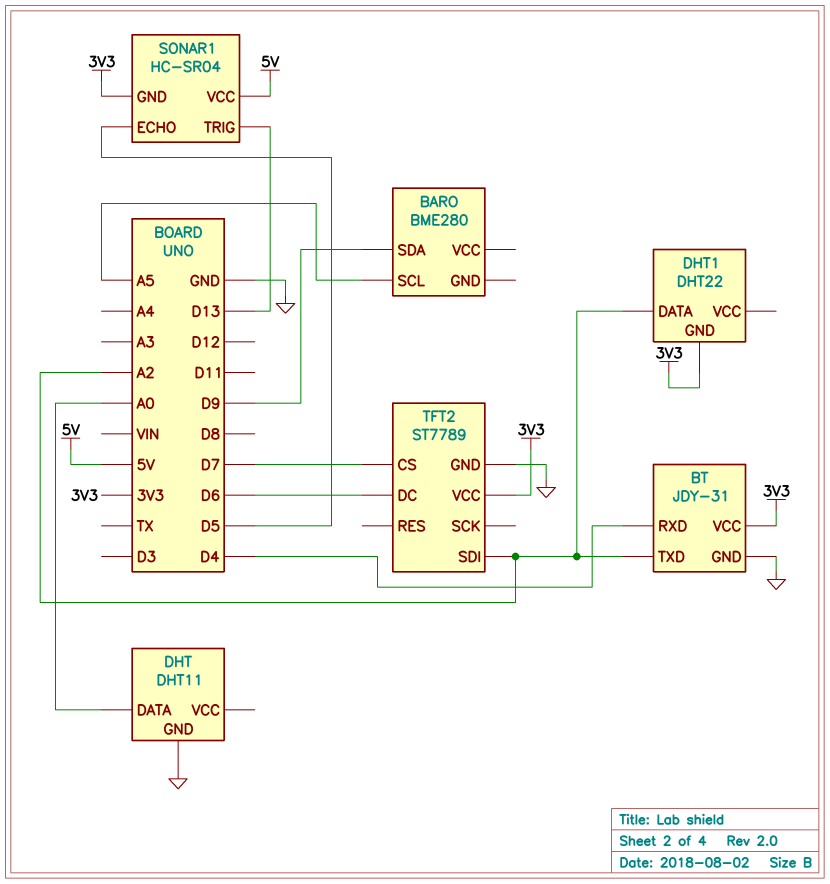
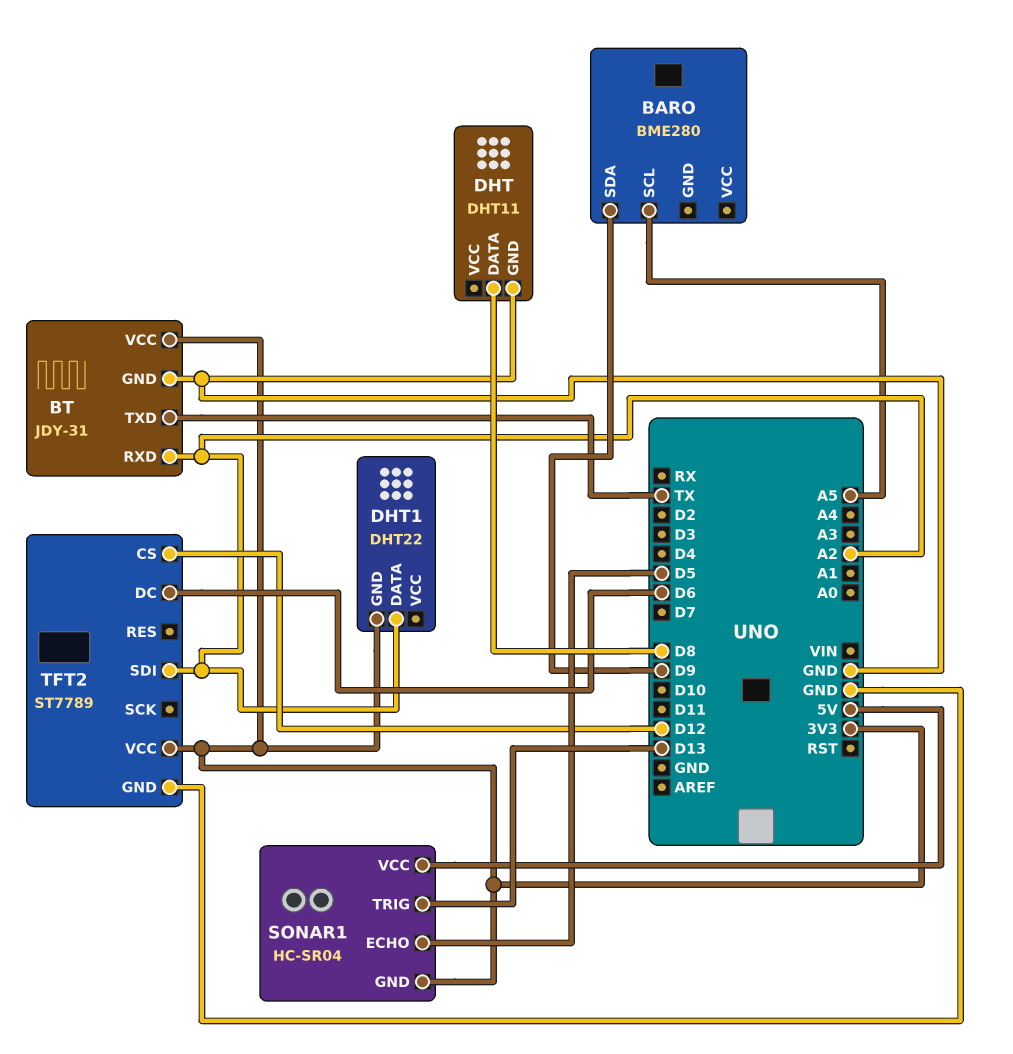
BT pin RXD: D4 -> A2
BT pin TXD: A2 -> TX
DHT pin DATA: A0 -> D8
TFT2 pin CS: D7 -> D12

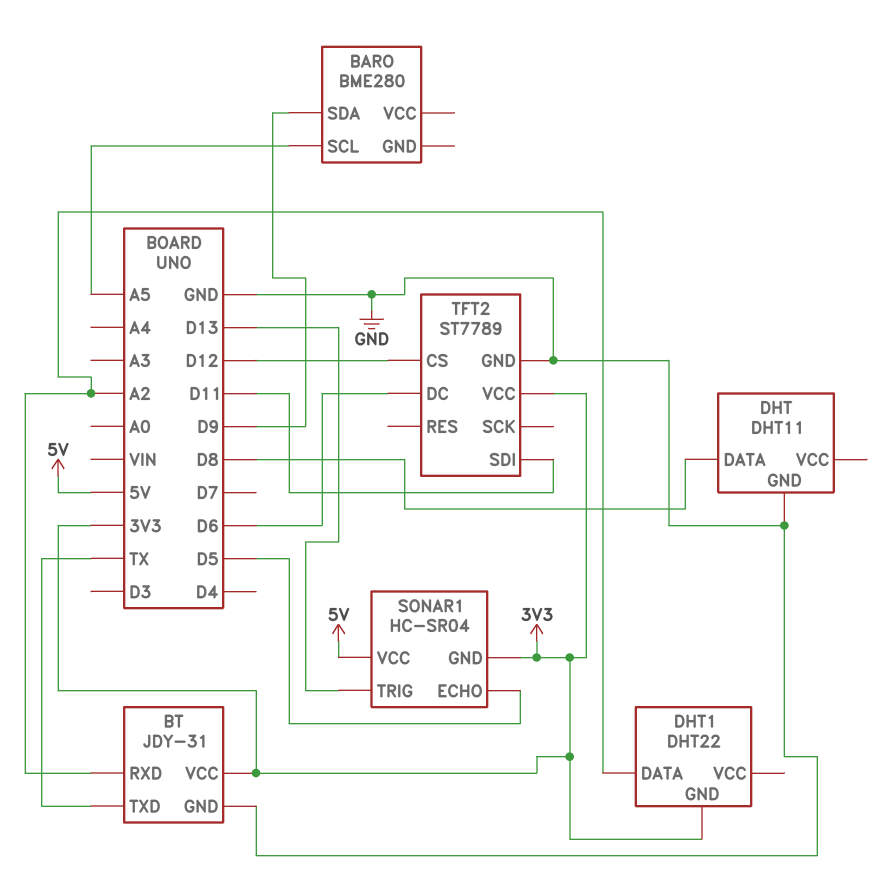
TFT2 pin SDI: A2 -> D11

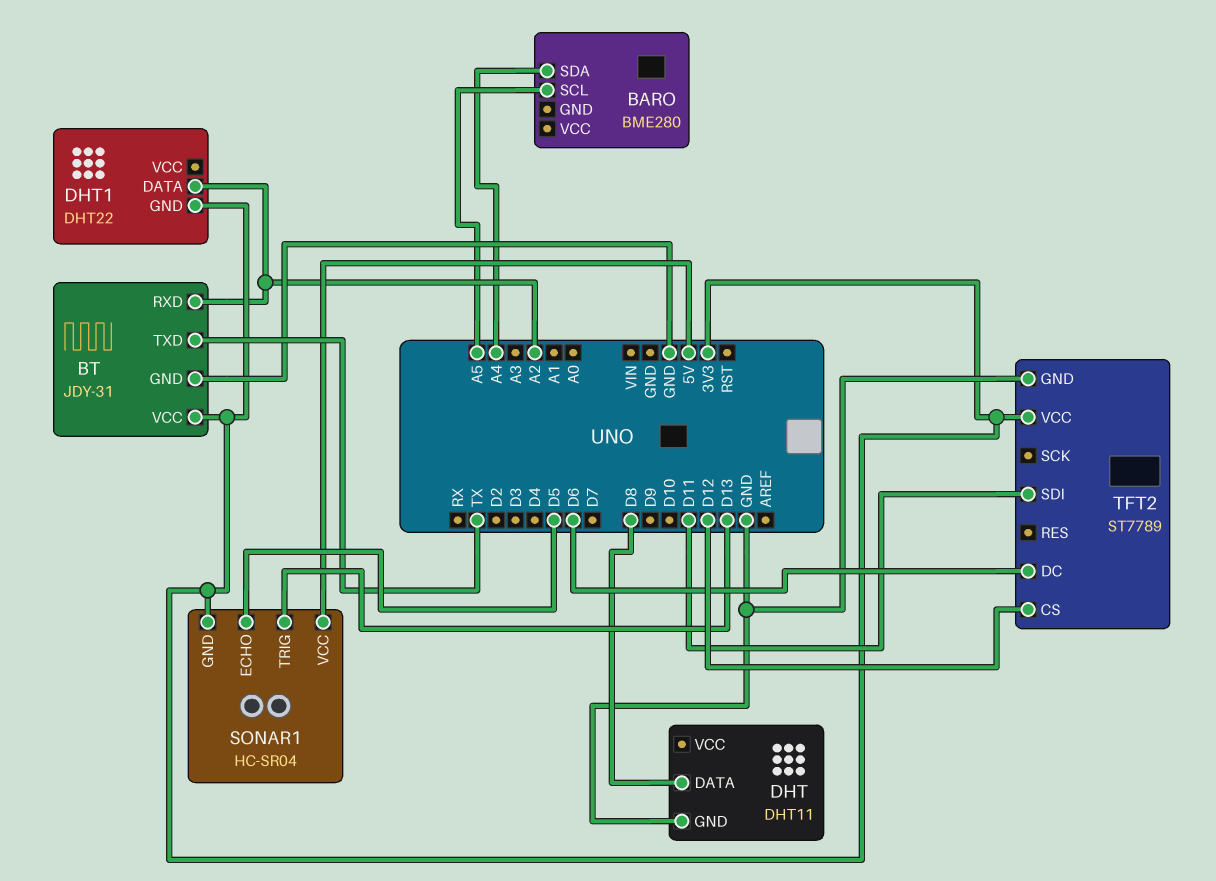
BARO pin SDA: D9 -> A4

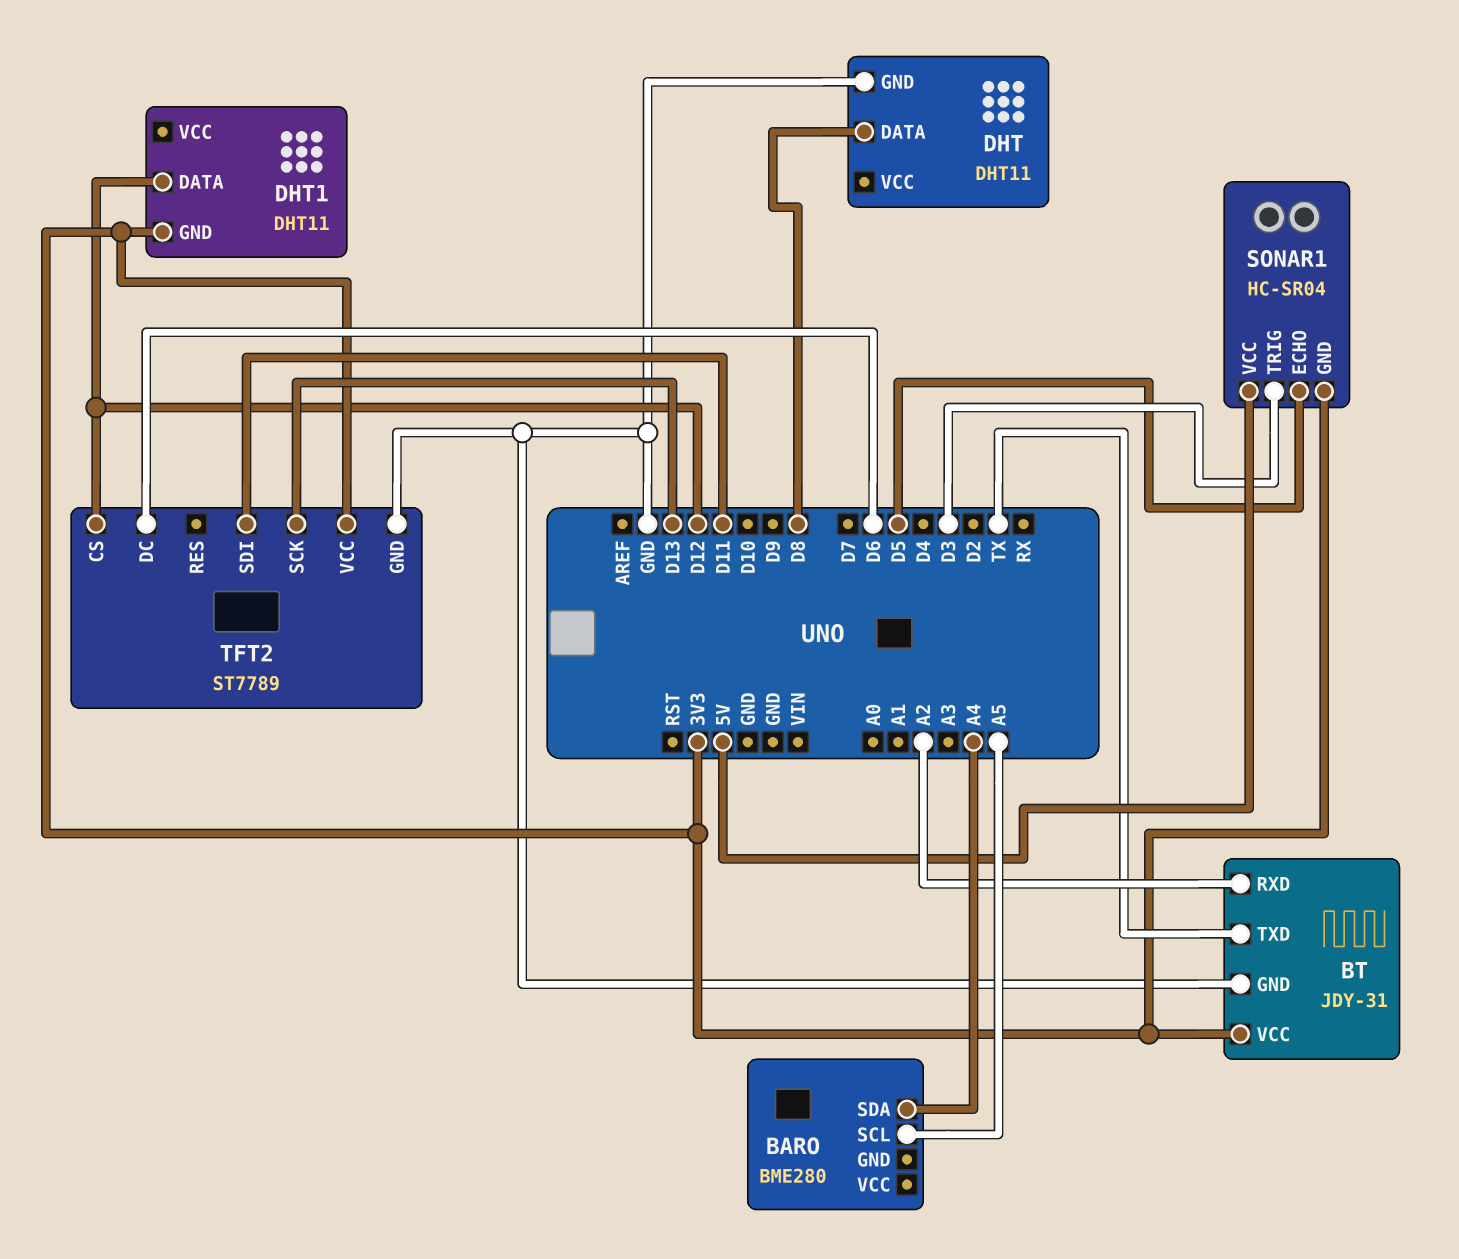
DHT1: DHT22 -> DHT11
DHT1 pin DATA: A2 -> D12
SONAR1 pin TRIG: D13 -> D3
TFT2 pin SCK: none -> D13

